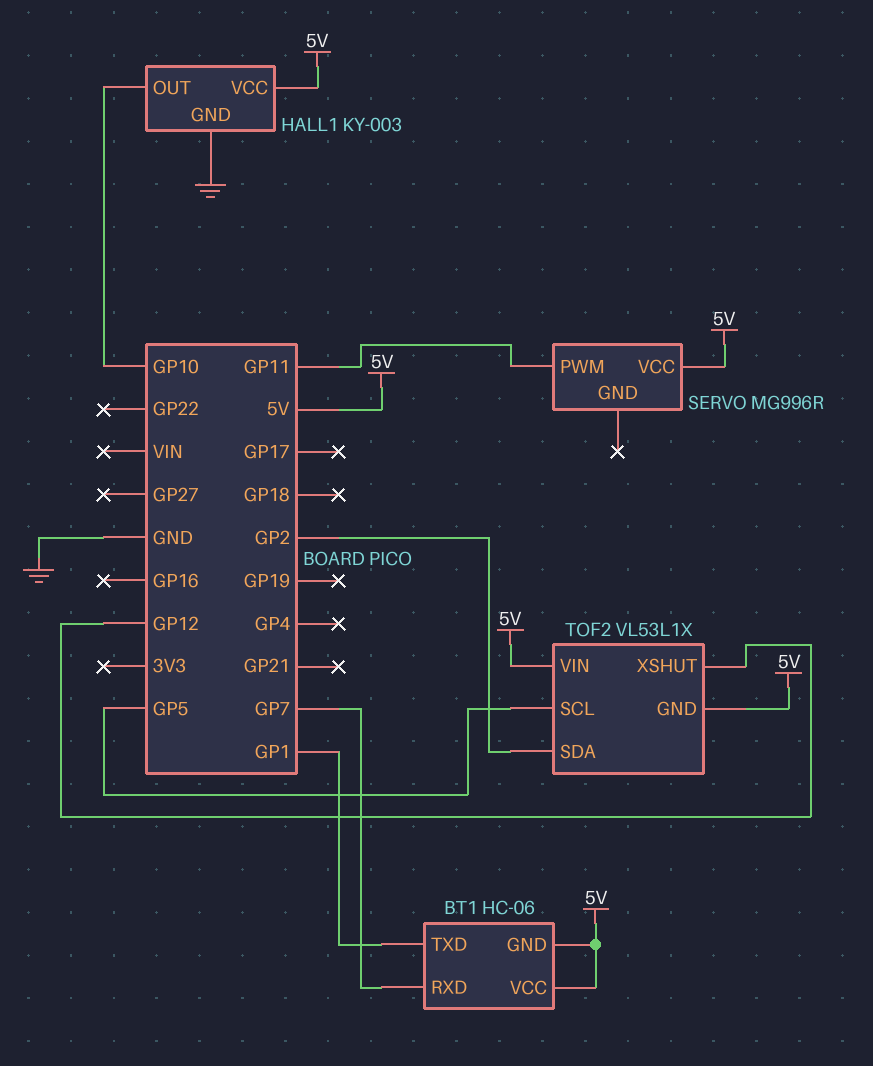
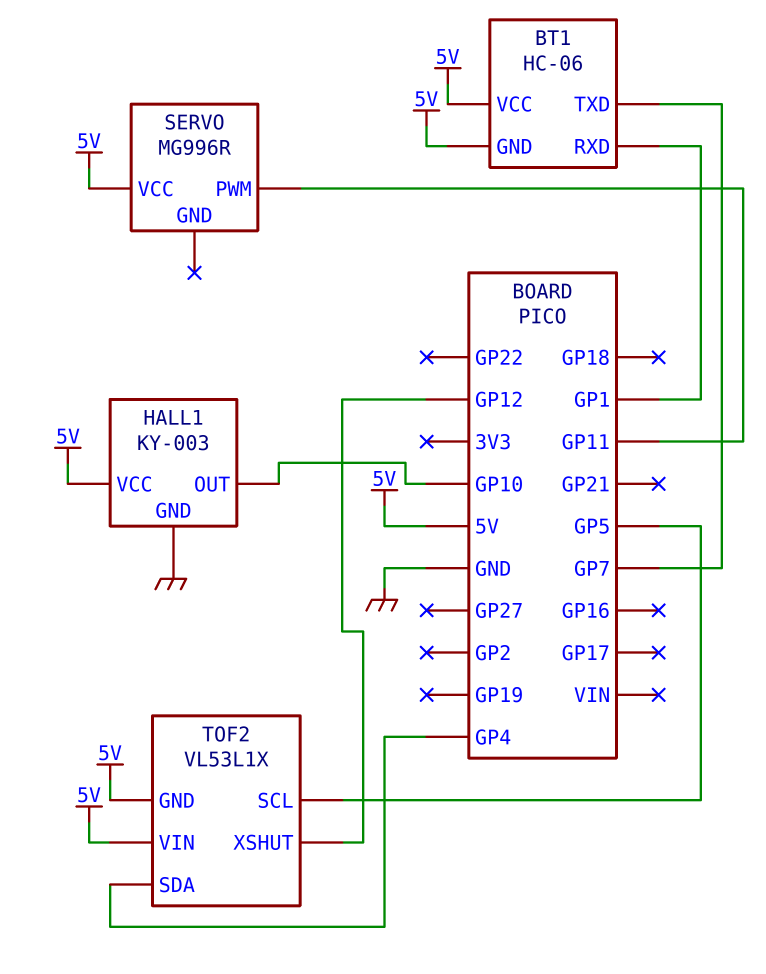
BT1 pin RXD: GP7 -> GP1
BT1 pin TXD: GP1 -> GP7
TOF2 pin SDA: GP2 -> GP4

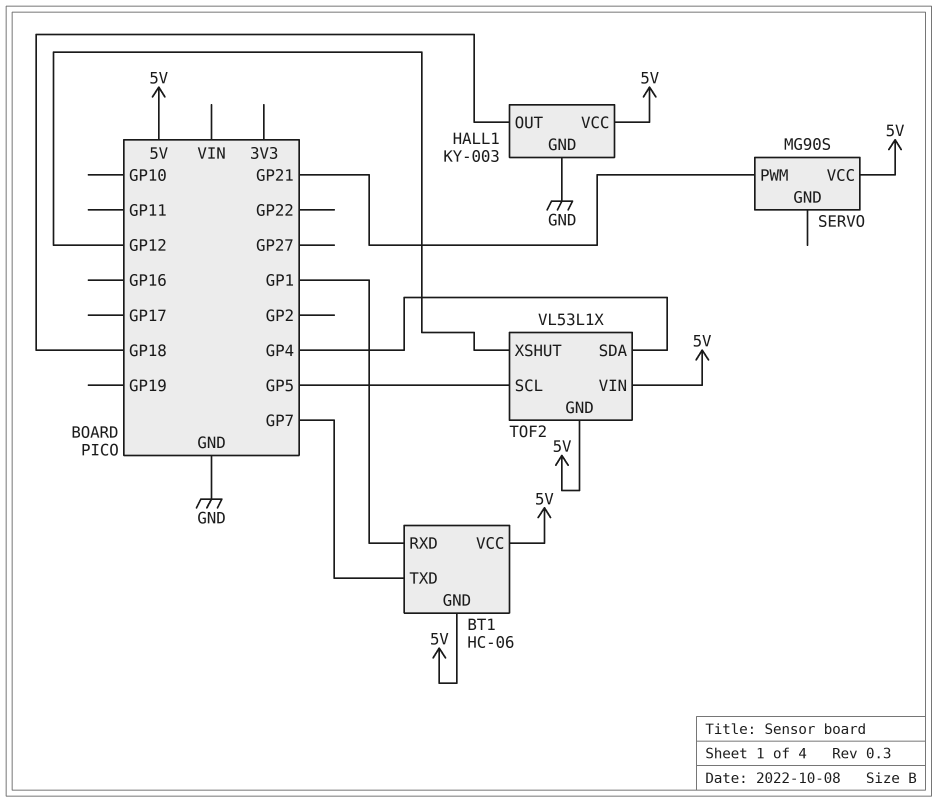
HALL1 pin OUT: GP10 -> GP18
SERVO: MG996R -> MG90S
SERVO pin PWM: GP11 -> GP21

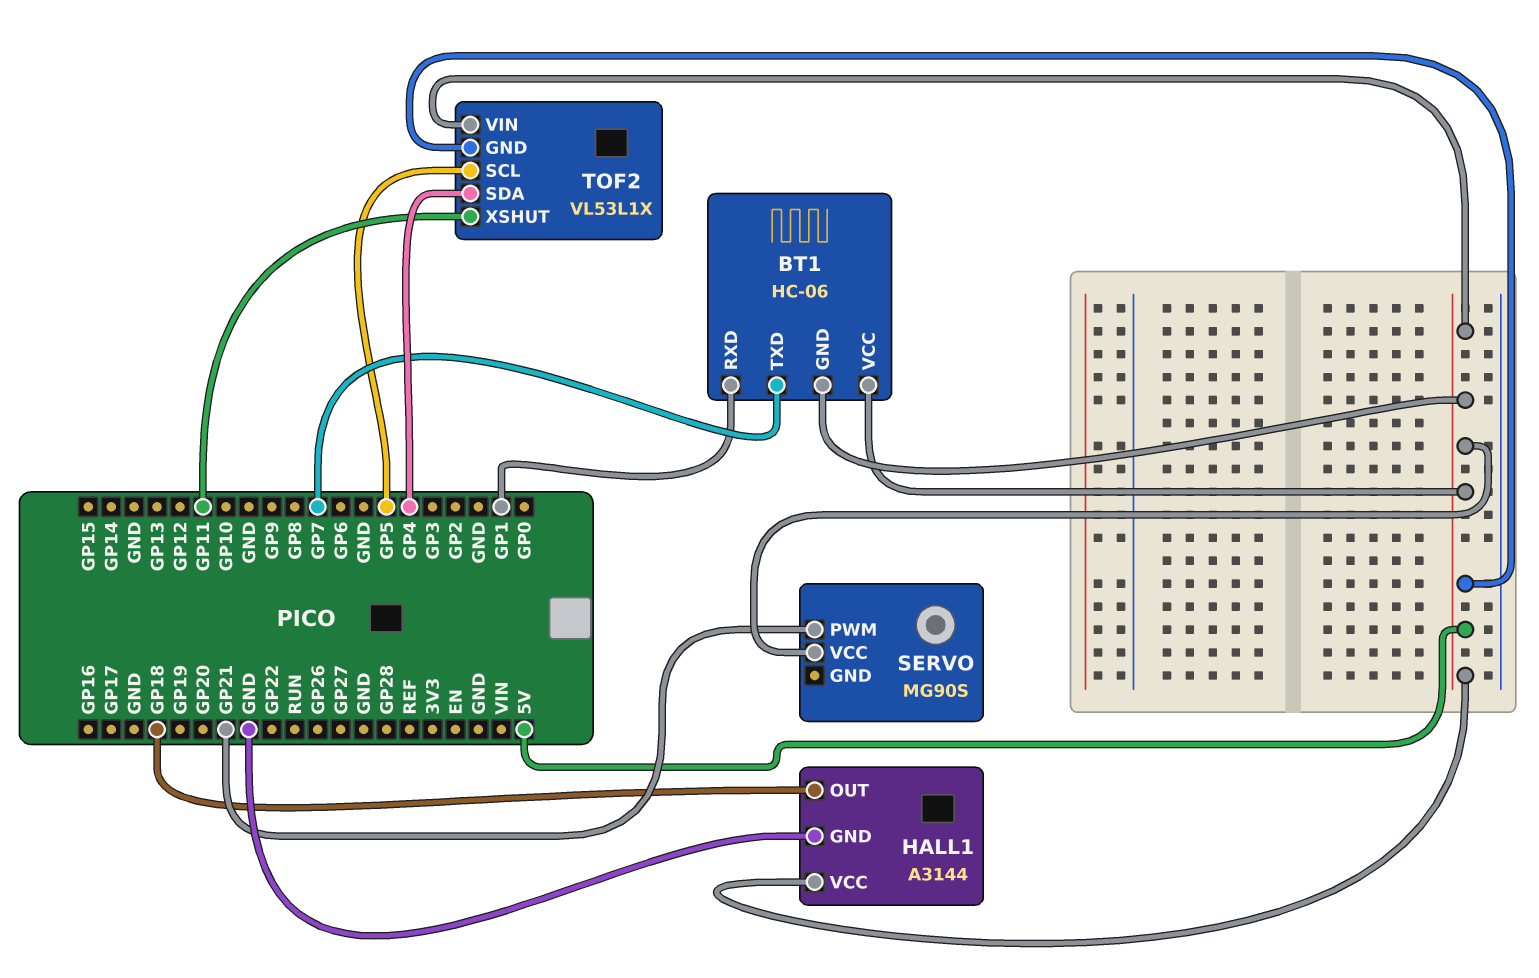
HALL1: KY-003 -> A3144
TOF2 pin XSHUT: GP12 -> GP11

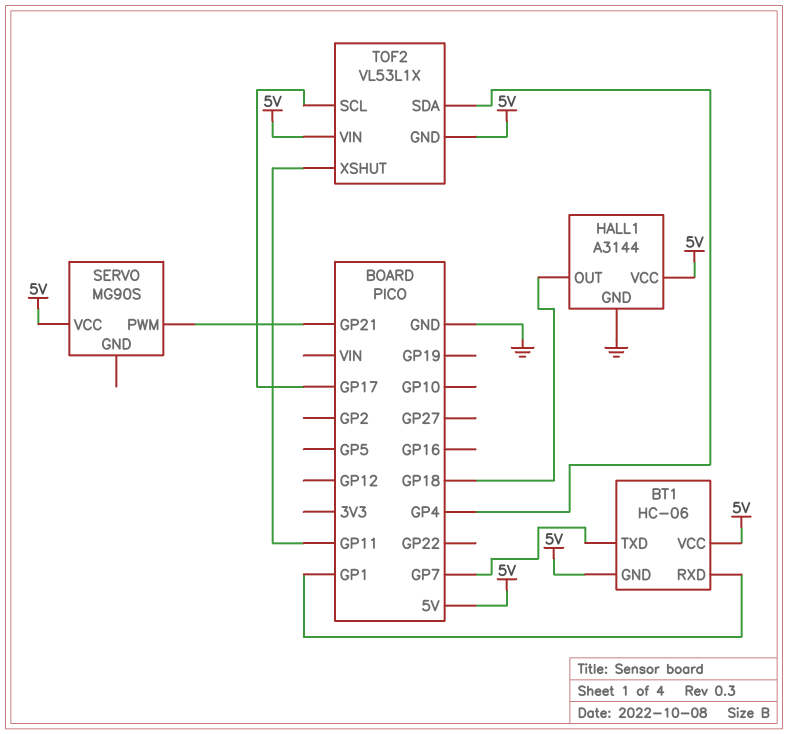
TOF2 pin SCL: GP5 -> GP17

